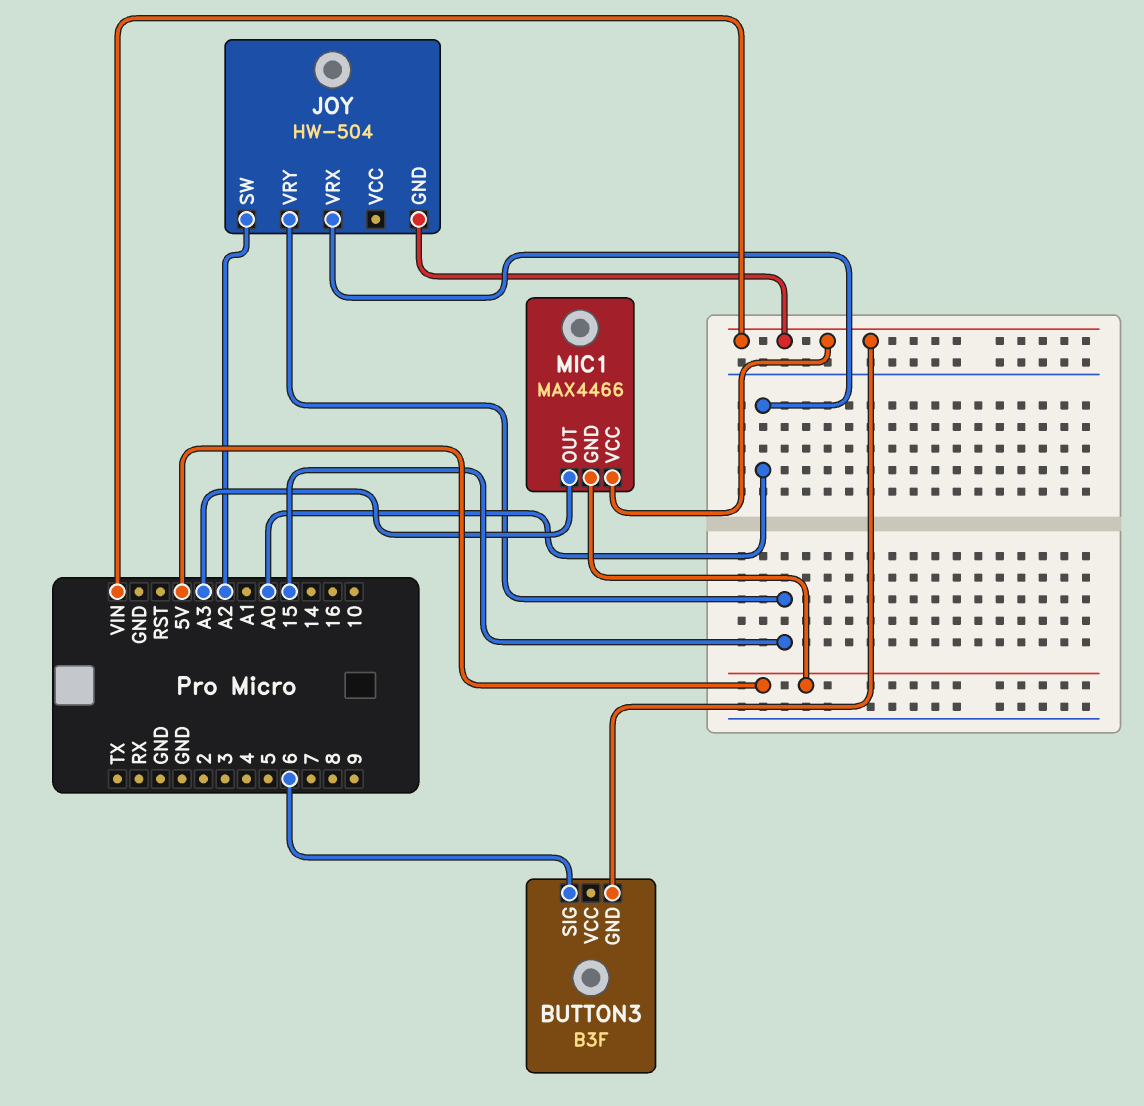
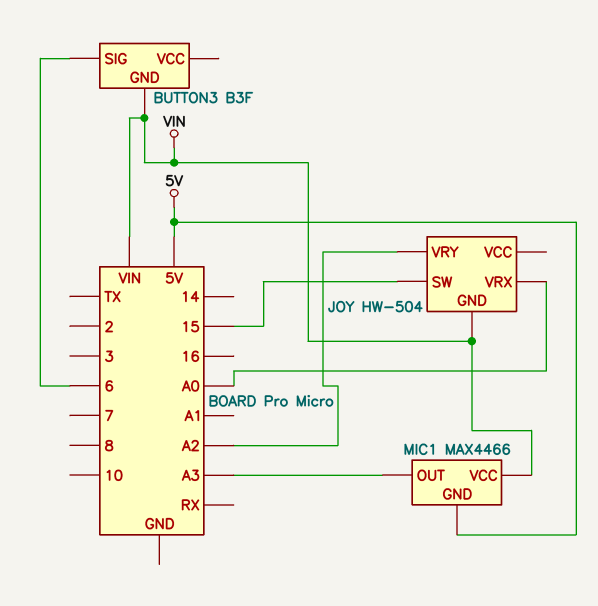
JOY pin SW: A2 -> 15
JOY pin VRY: 15 -> A2

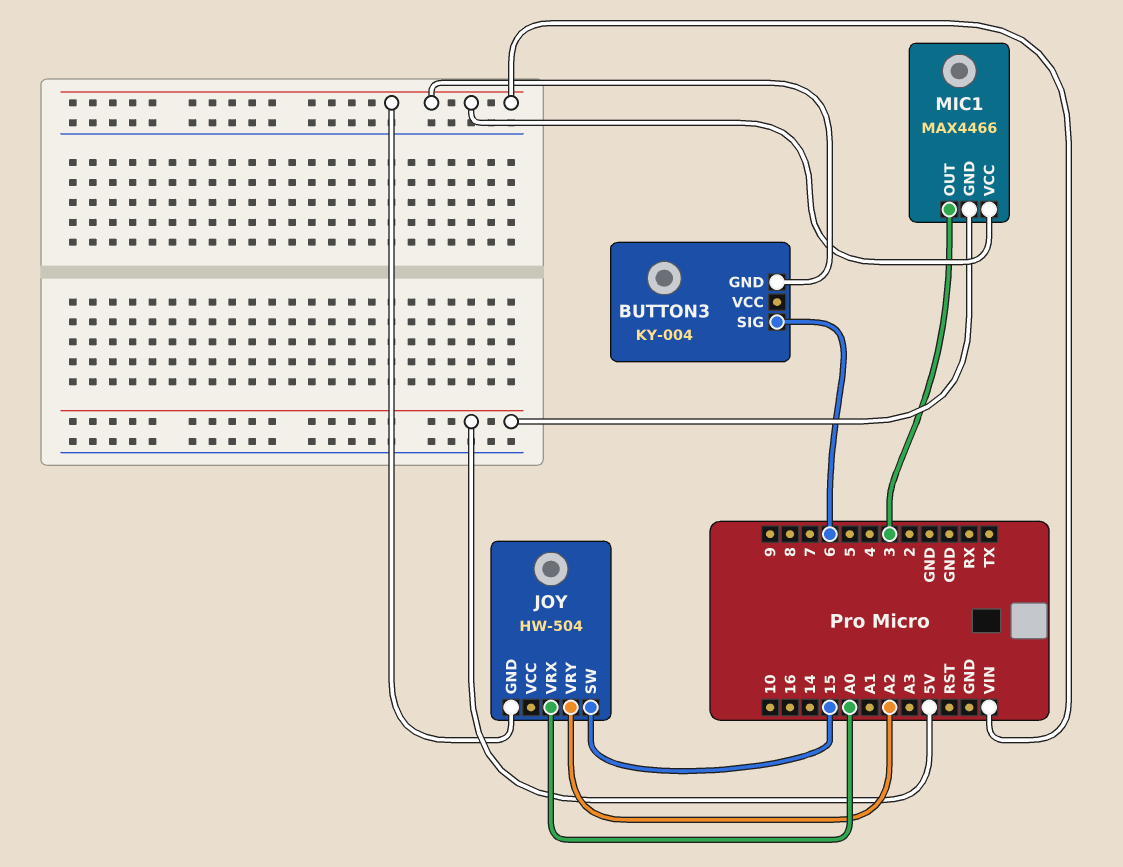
BUTTON3: B3F -> KY-004
MIC1 pin OUT: A3 -> 3

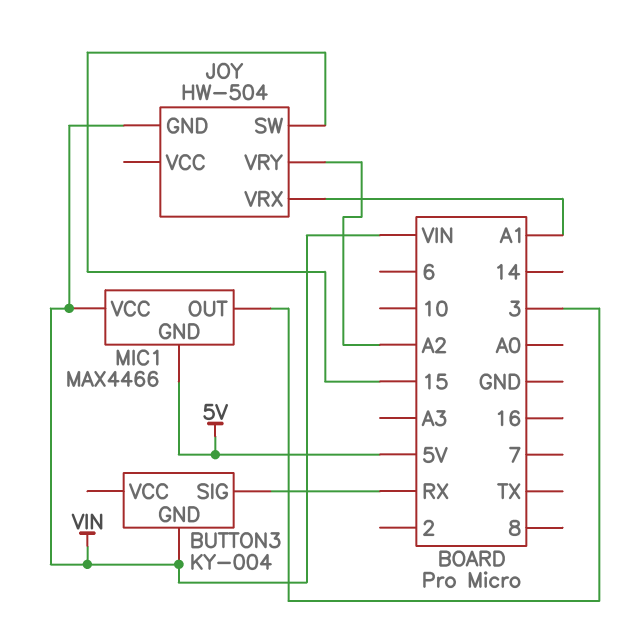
BUTTON3 pin SIG: 6 -> RX
JOY pin VRX: A0 -> A1

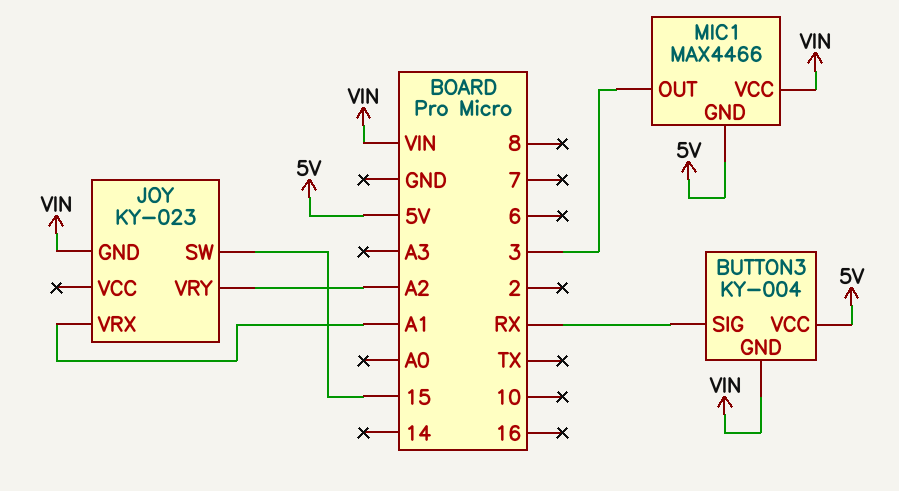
BUTTON3 pin VCC: none -> 5V
JOY: HW-504 -> KY-023

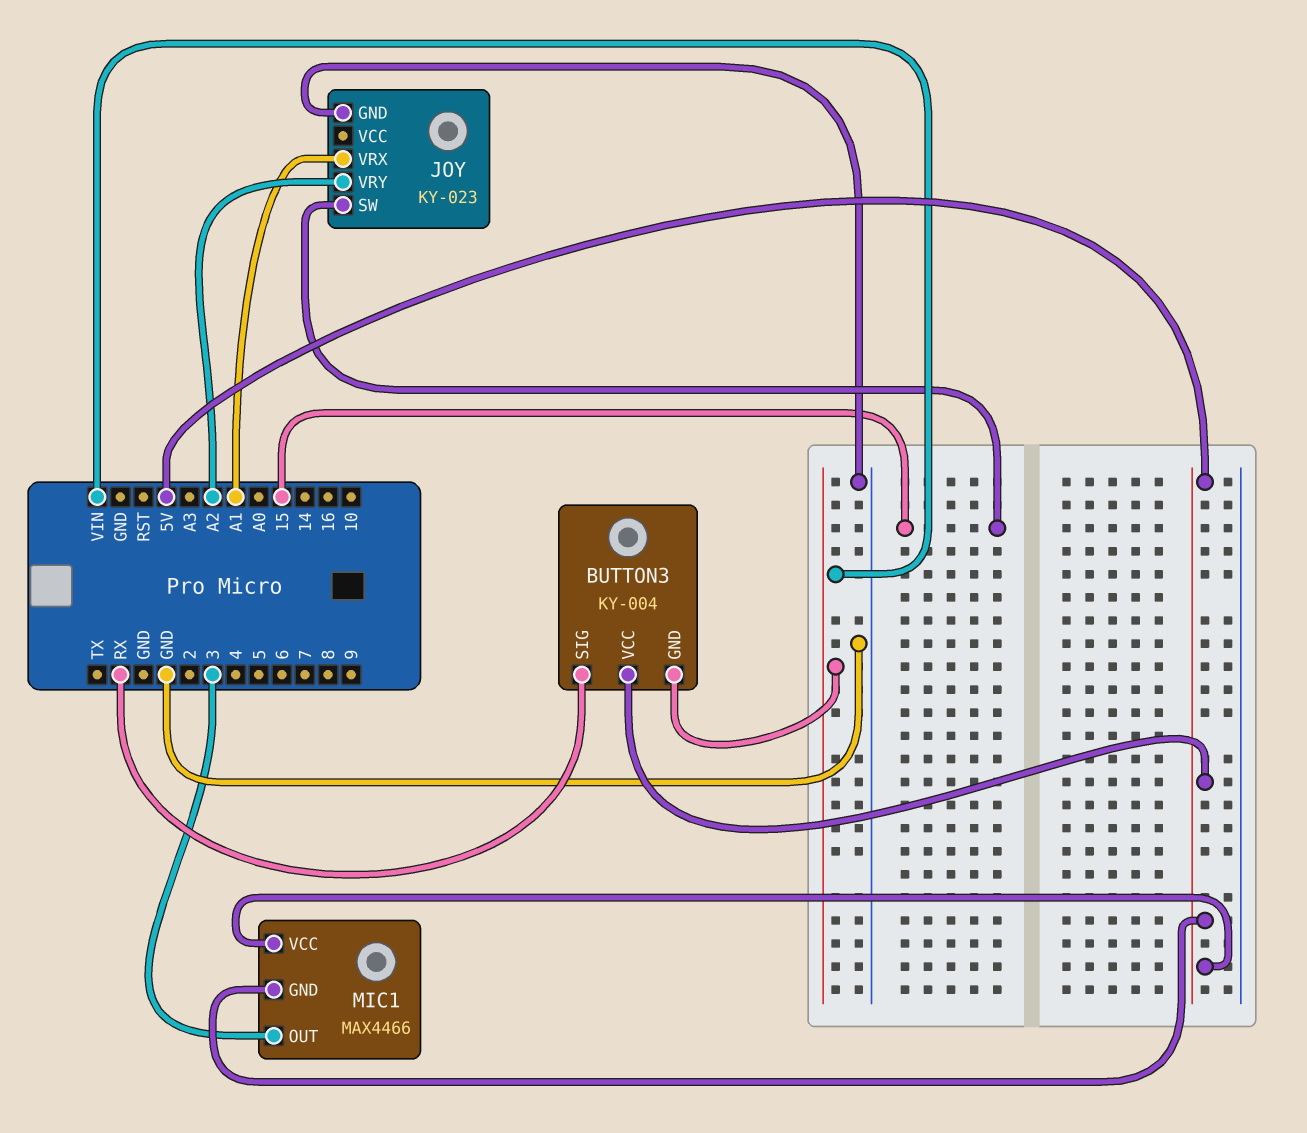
JOY pin GND: VIN -> GND
MIC1 pin VCC: VIN -> 5V

